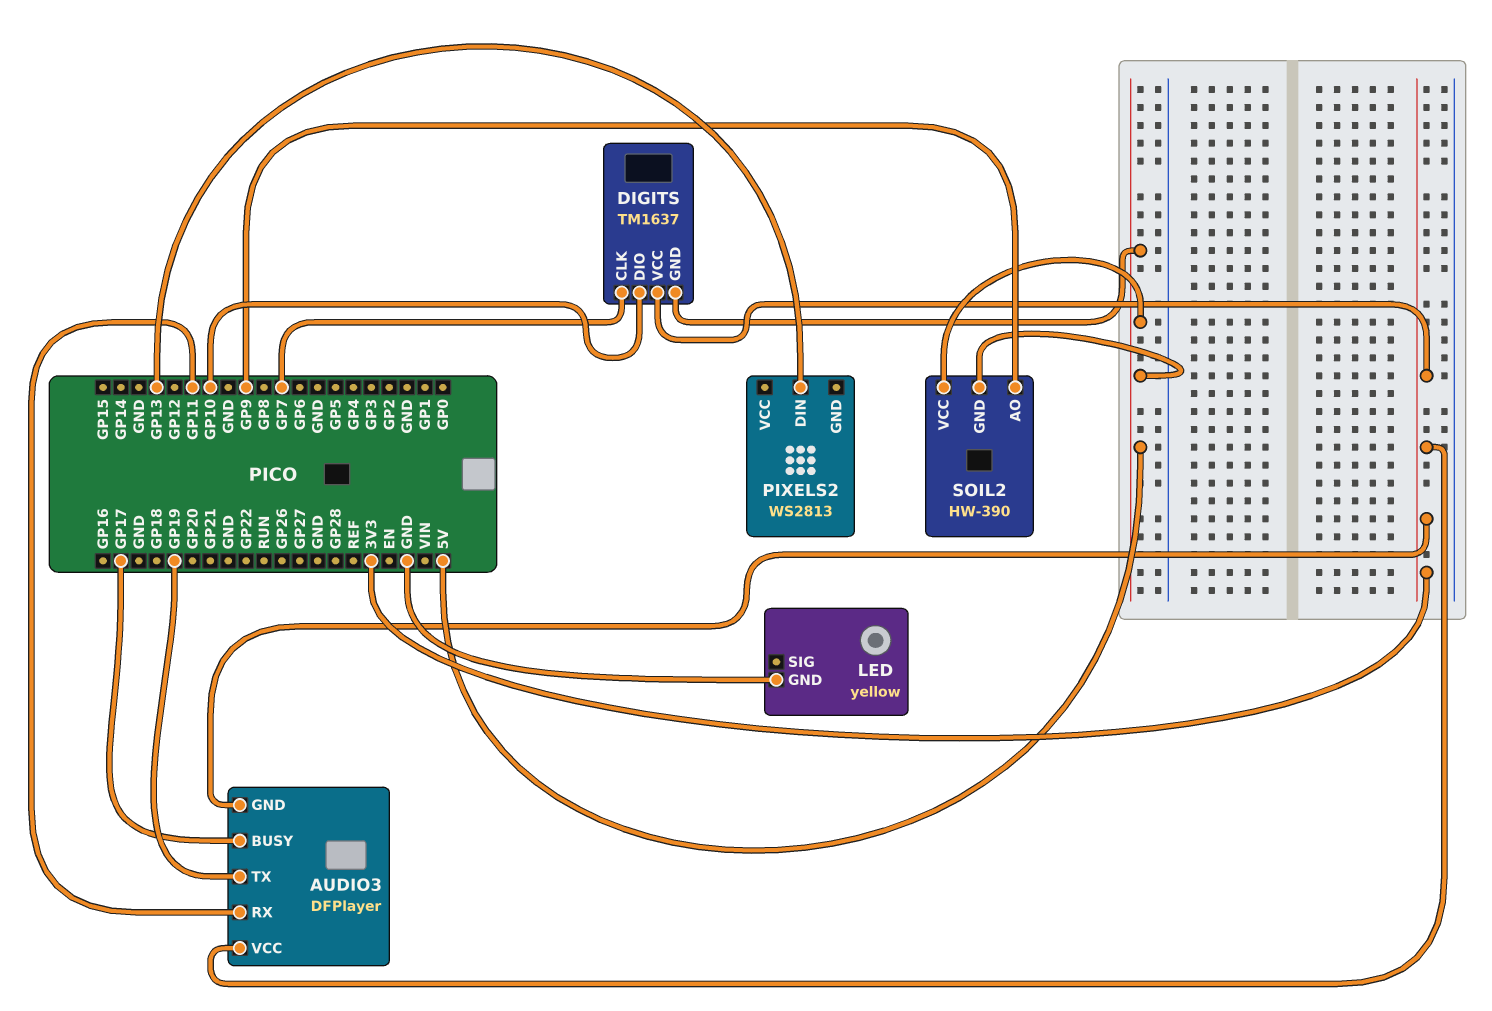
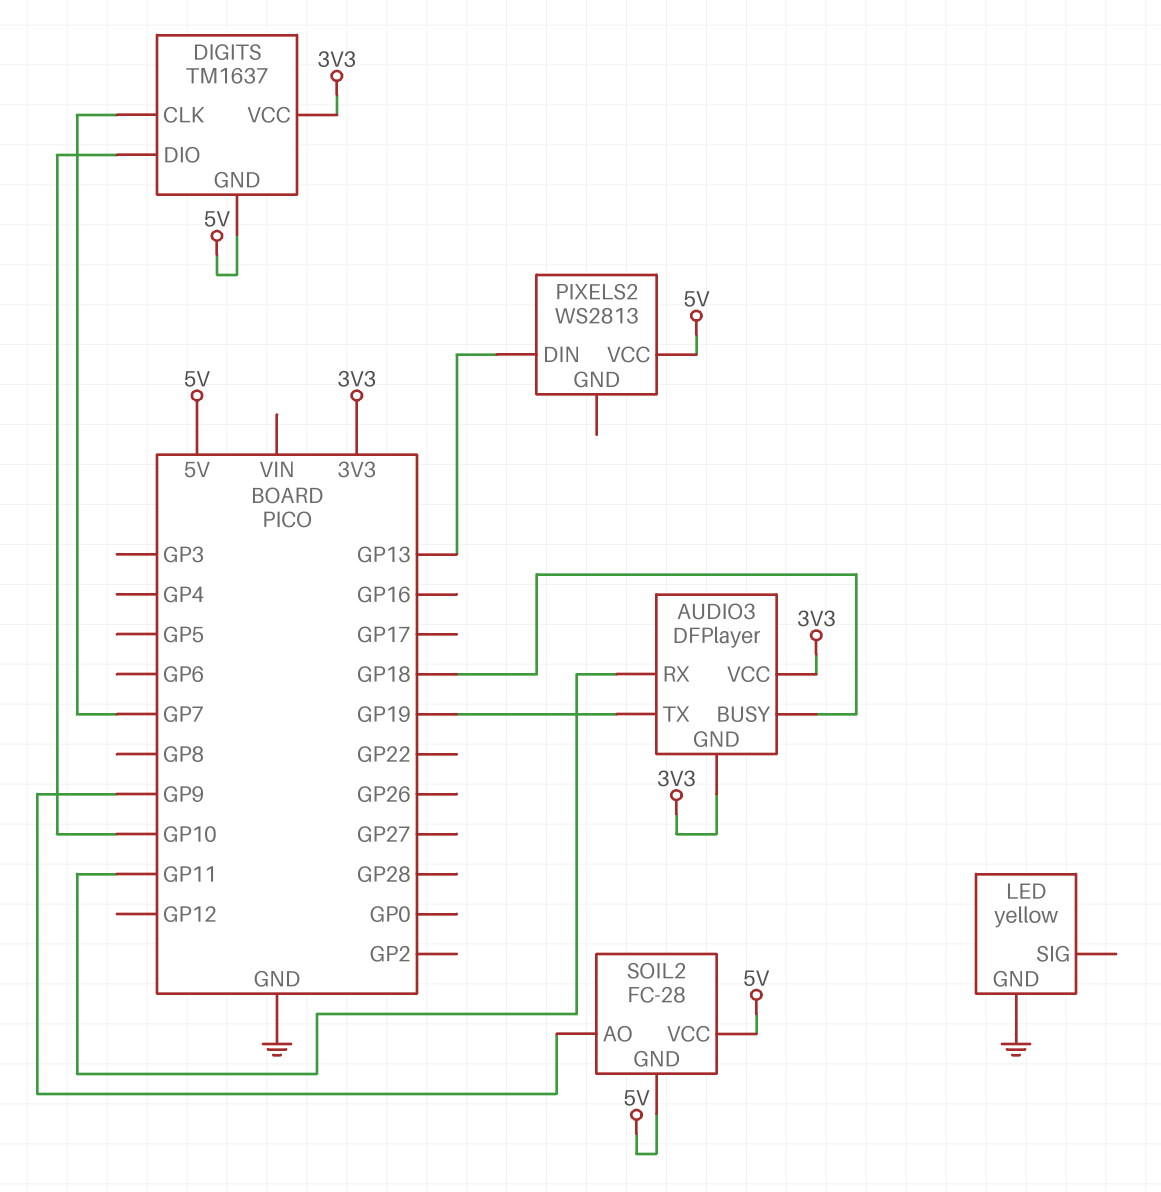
AUDIO3 pin BUSY: GP17 -> GP18
PIXELS2 pin VCC: none -> 5V
SOIL2: HW-390 -> FC-28

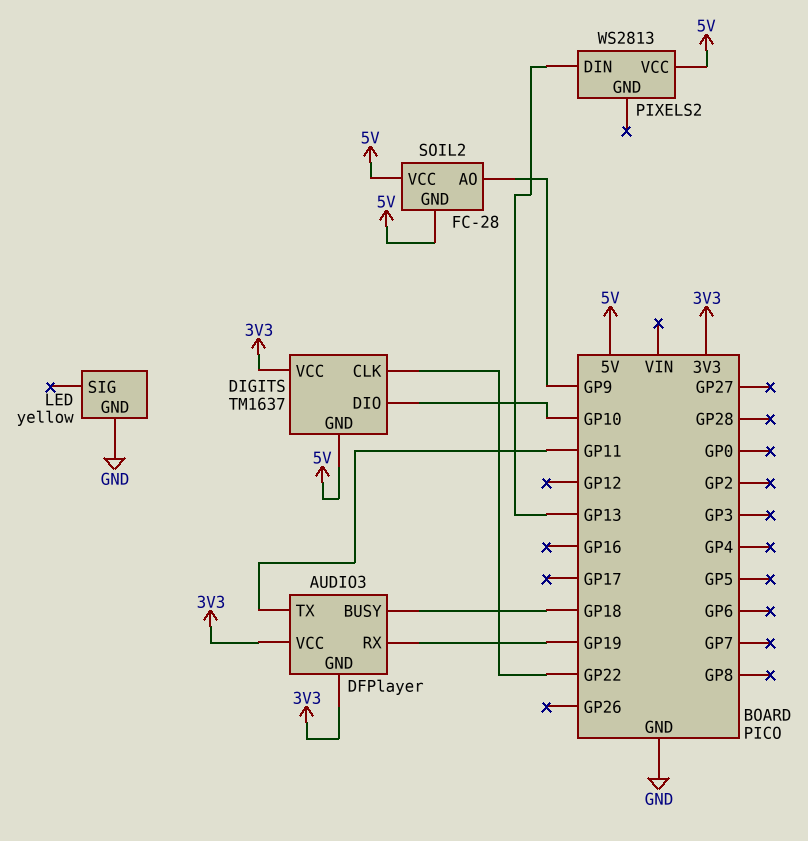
AUDIO3 pin RX: GP11 -> GP19
AUDIO3 pin TX: GP19 -> GP11
DIGITS pin CLK: GP7 -> GP22

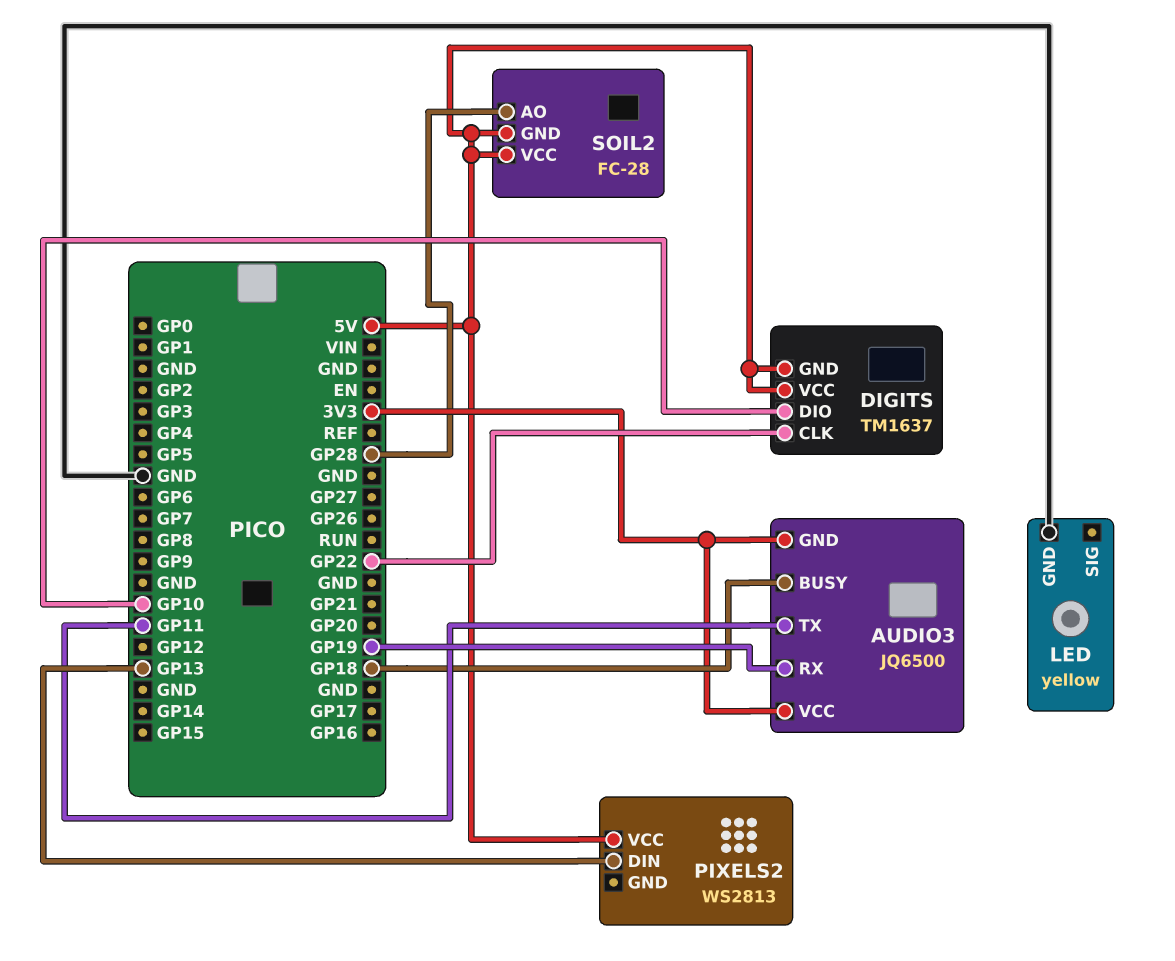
AUDIO3: DFPlayer -> JQ6500
DIGITS pin VCC: 3V3 -> 5V
SOIL2 pin AO: GP9 -> GP28

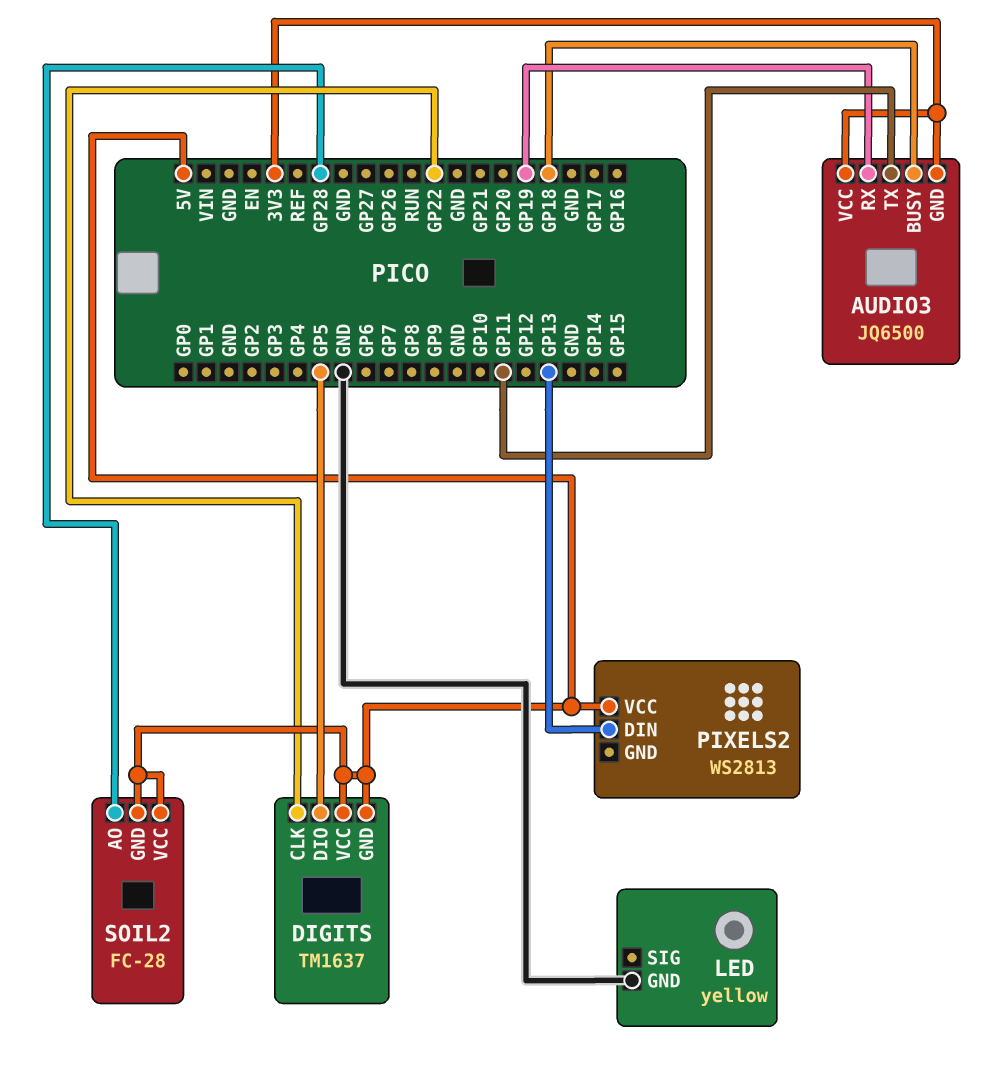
DIGITS pin DIO: GP10 -> GP5

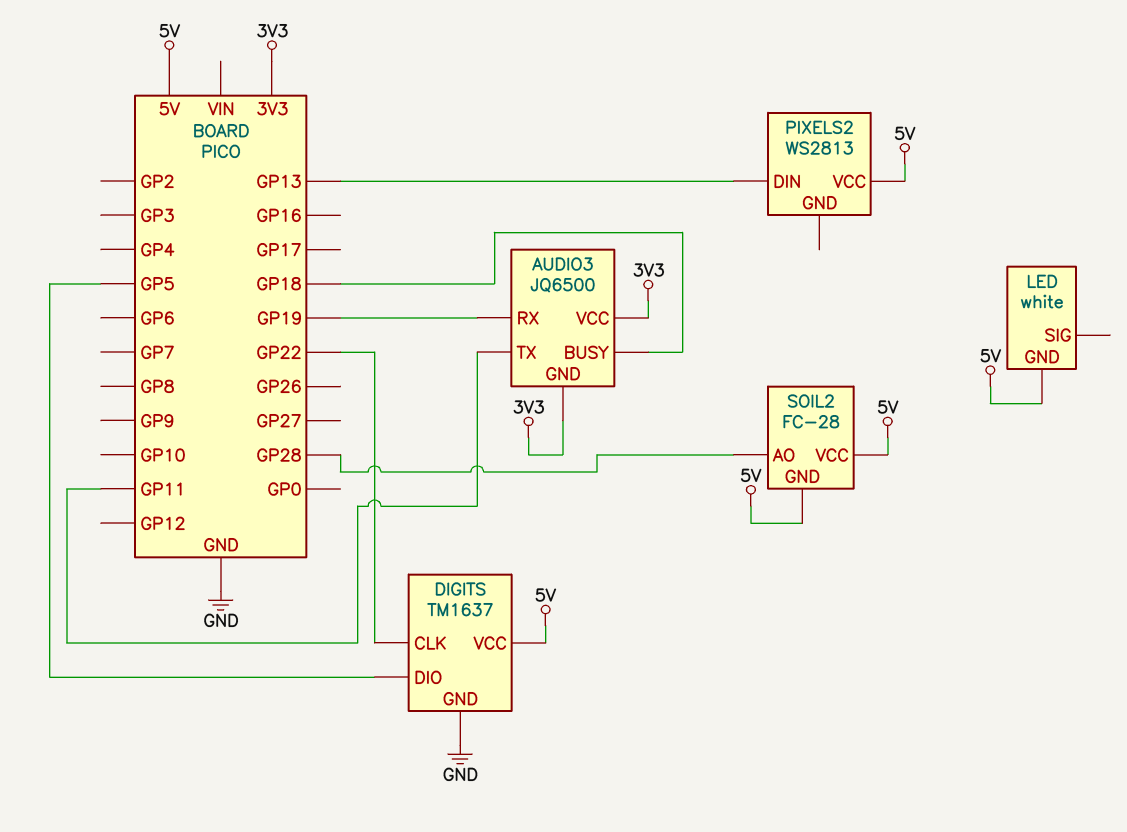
DIGITS pin GND: 5V -> GND
LED: yellow -> white
LED pin GND: GND -> 5V

